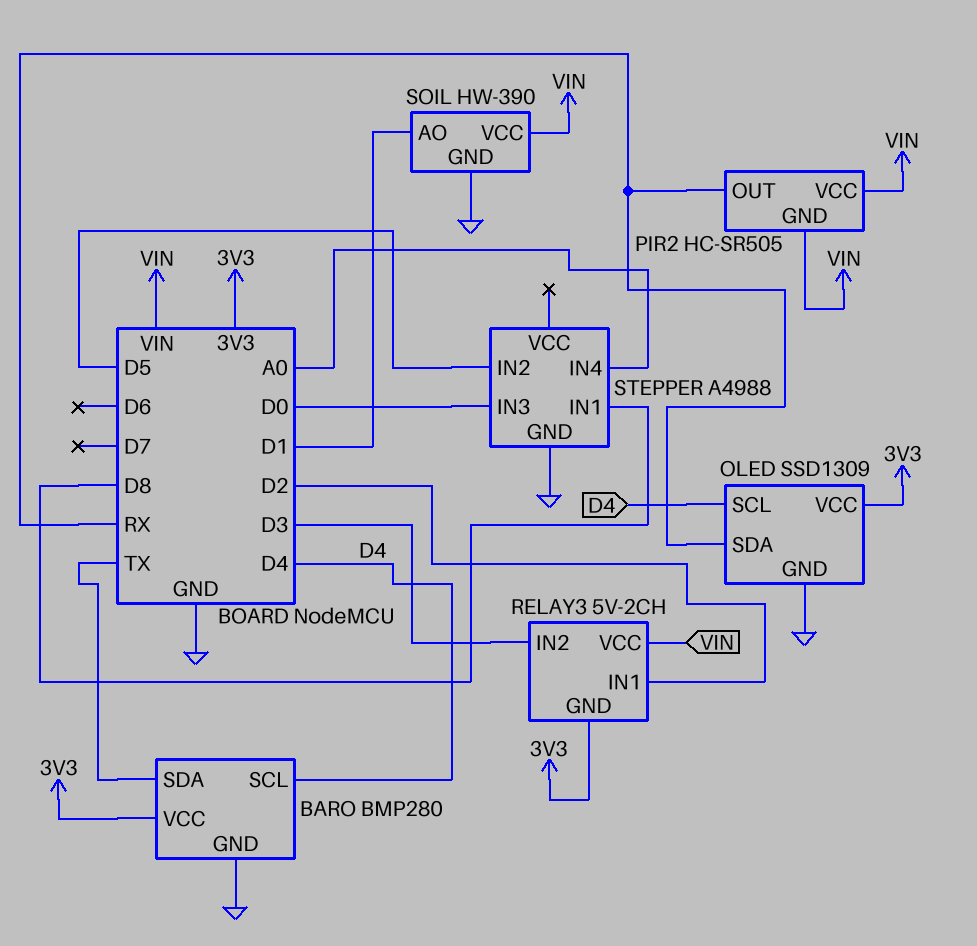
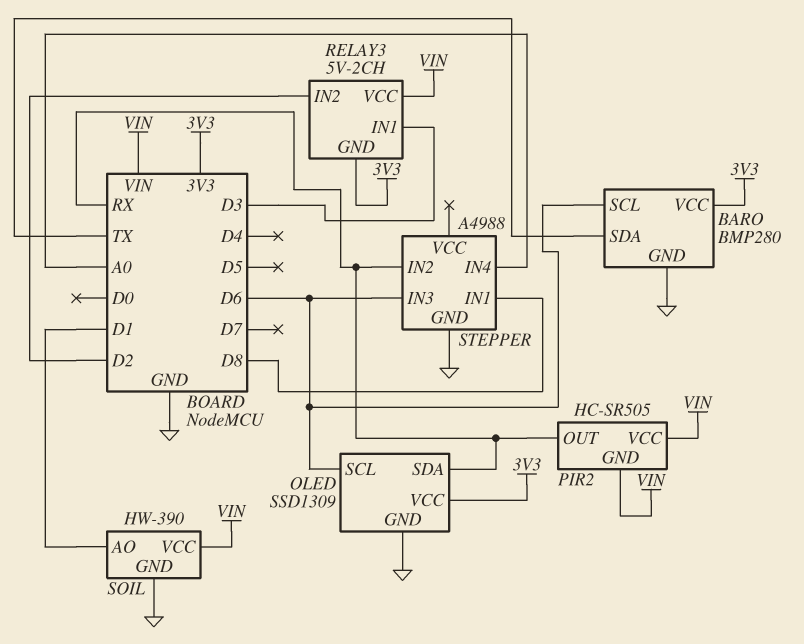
BARO pin SCL: D4 -> D6
OLED pin SCL: D4 -> D6
RELAY3 pin IN1: D2 -> D3
RELAY3 pin IN2: D3 -> D2
STEPPER pin IN2: D5 -> RX
STEPPER pin IN3: D0 -> D6

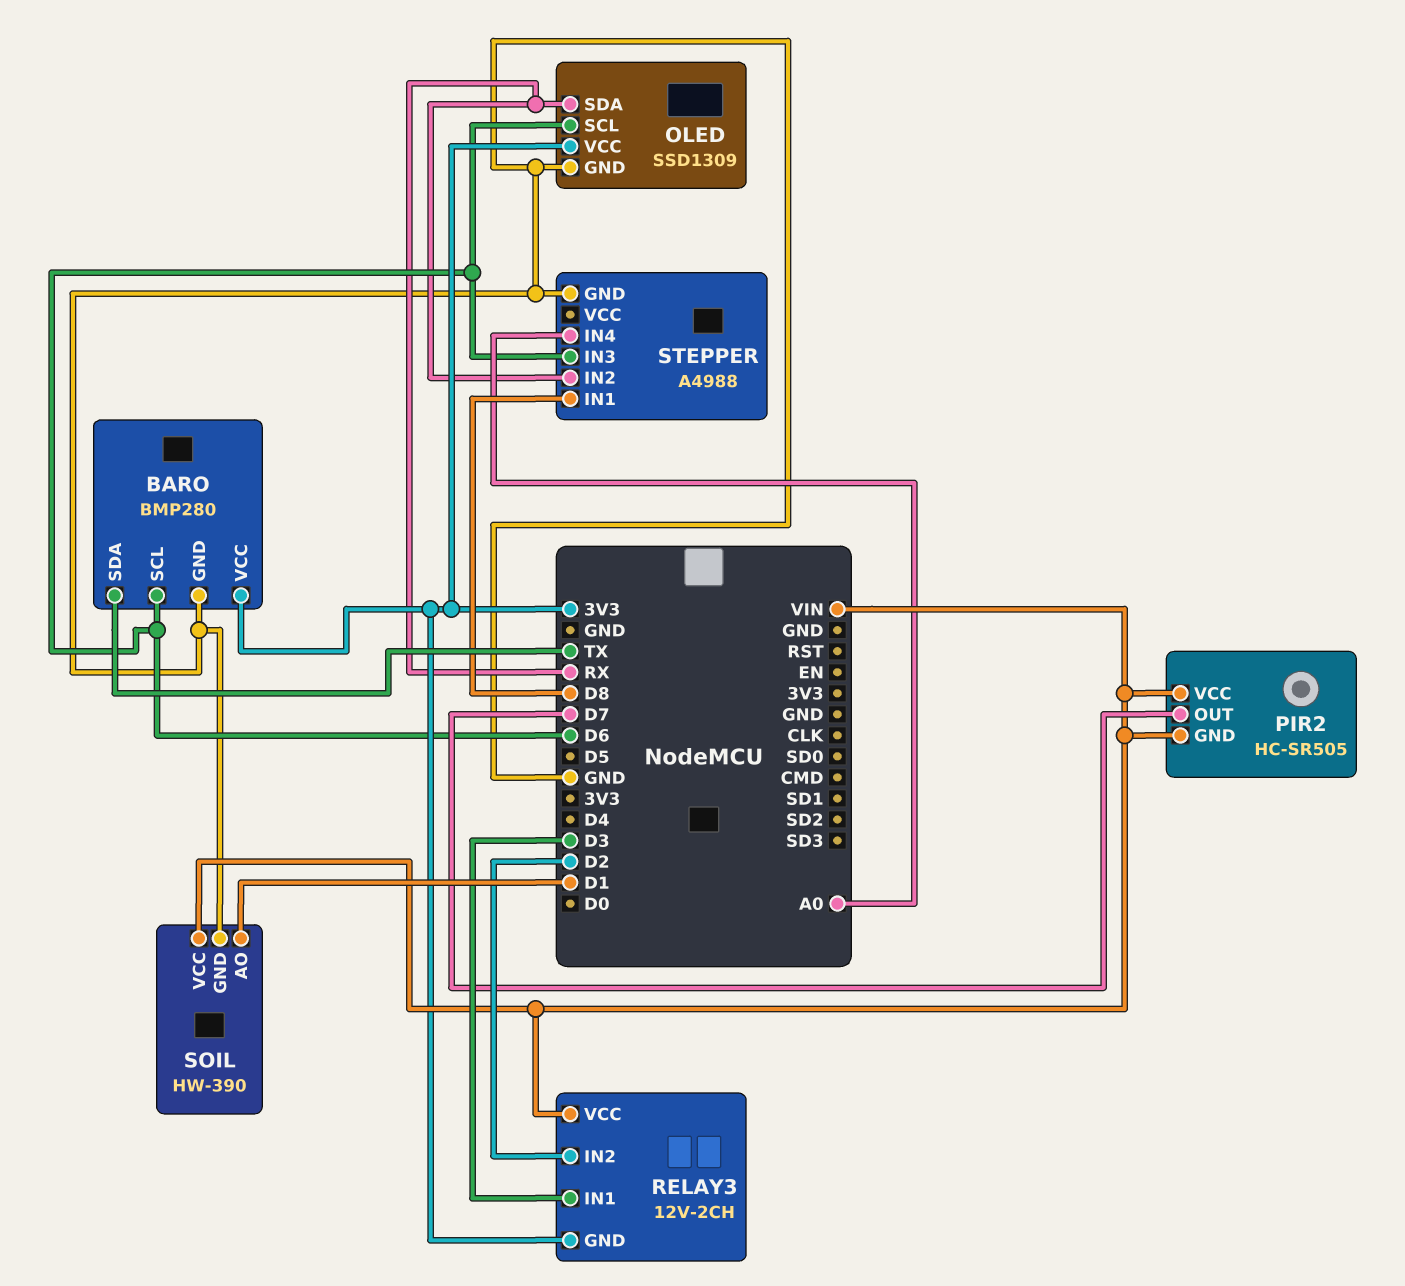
PIR2 pin OUT: RX -> D7
RELAY3: 5V-2CH -> 12V-2CH

